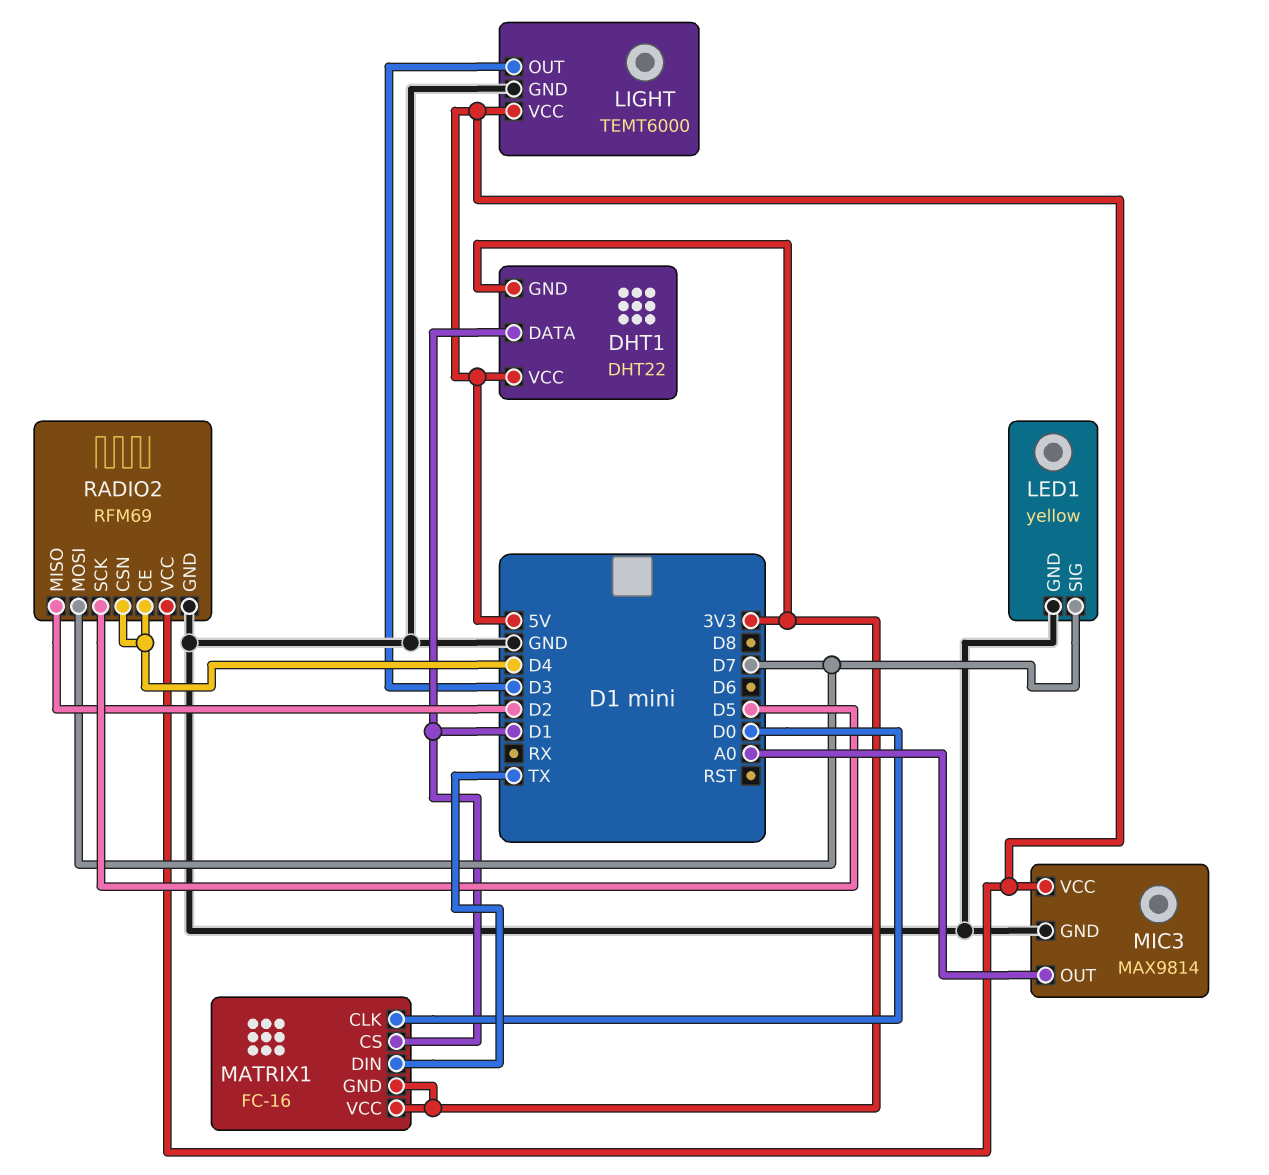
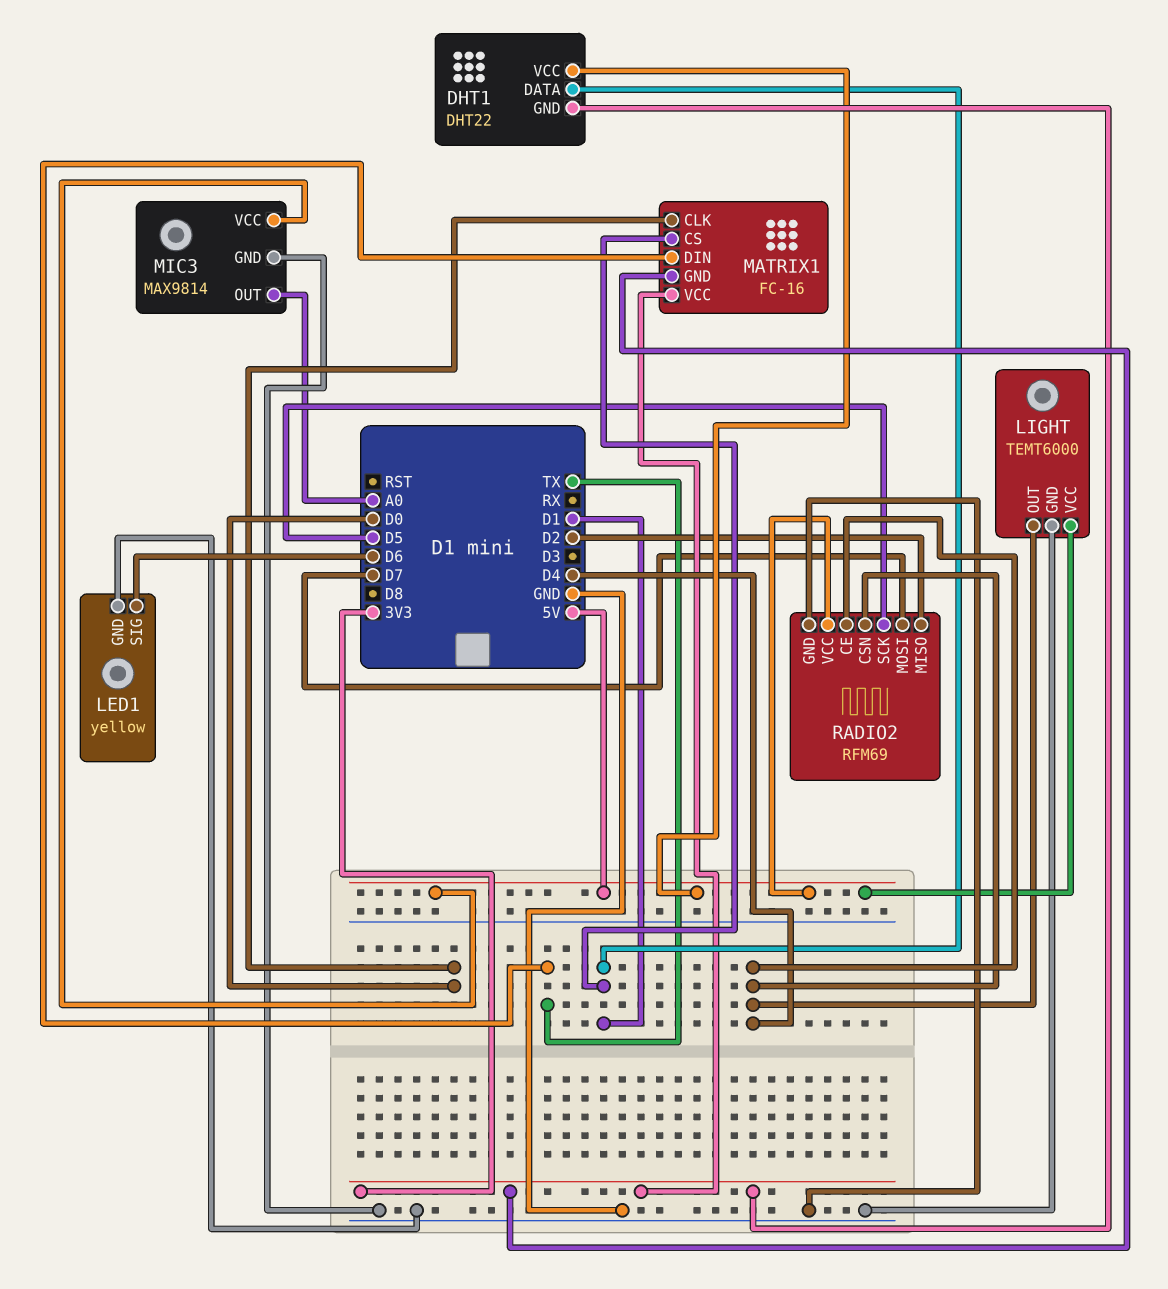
LED1 pin SIG: D7 -> D6
LIGHT pin OUT: D3 -> D4

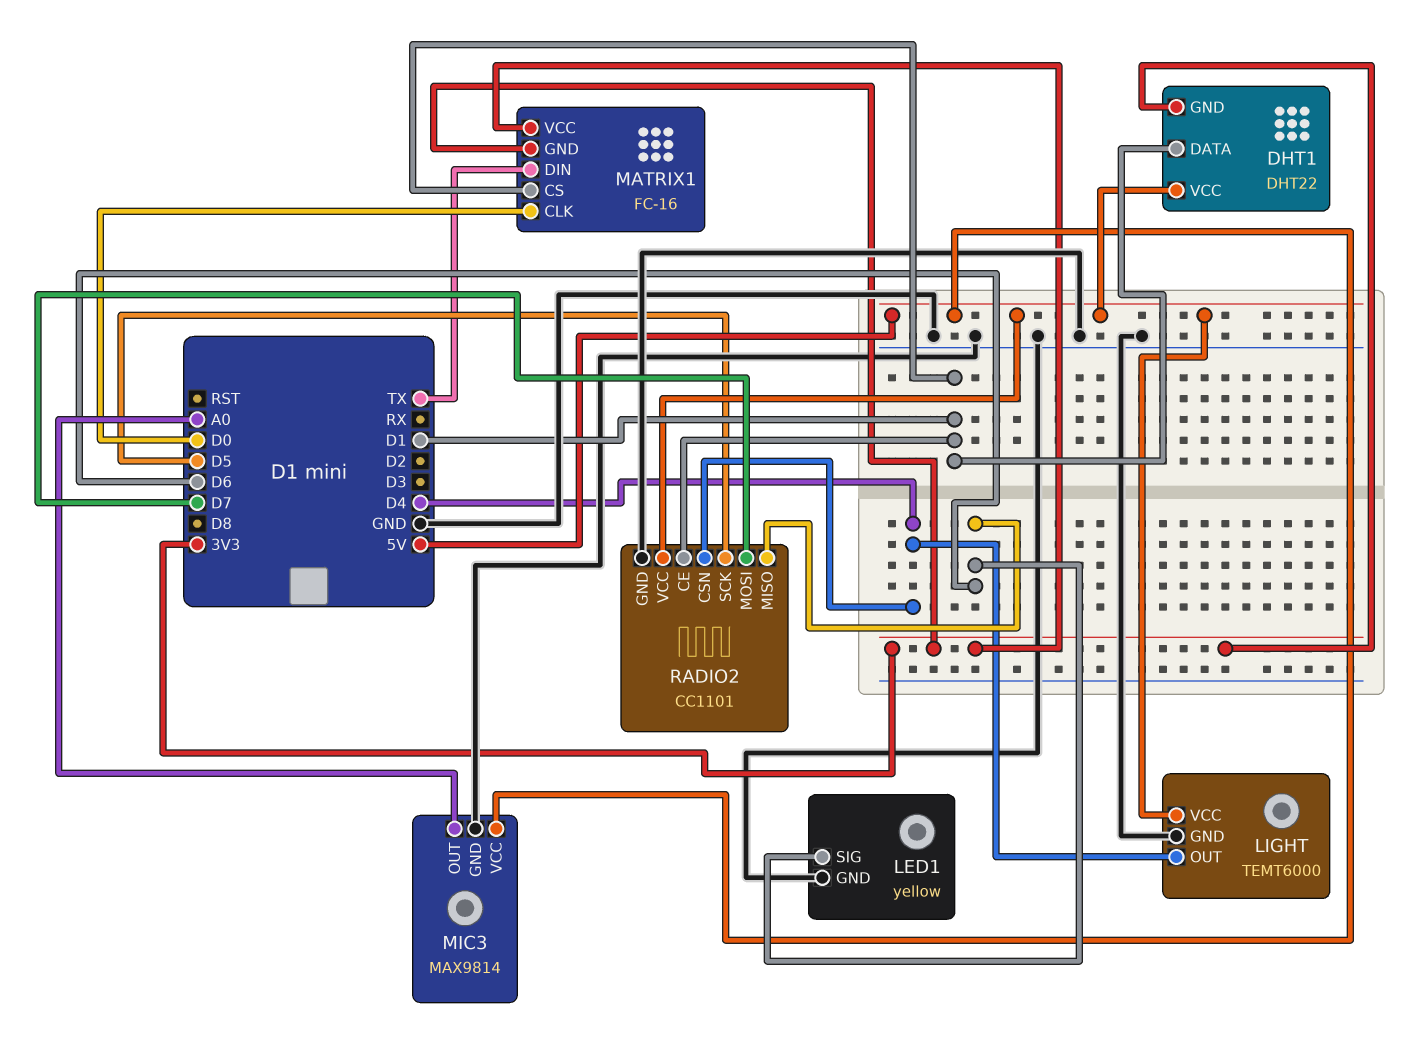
RADIO2: RFM69 -> CC1101
RADIO2 pin CE: D4 -> D1
RADIO2 pin MISO: D2 -> D6

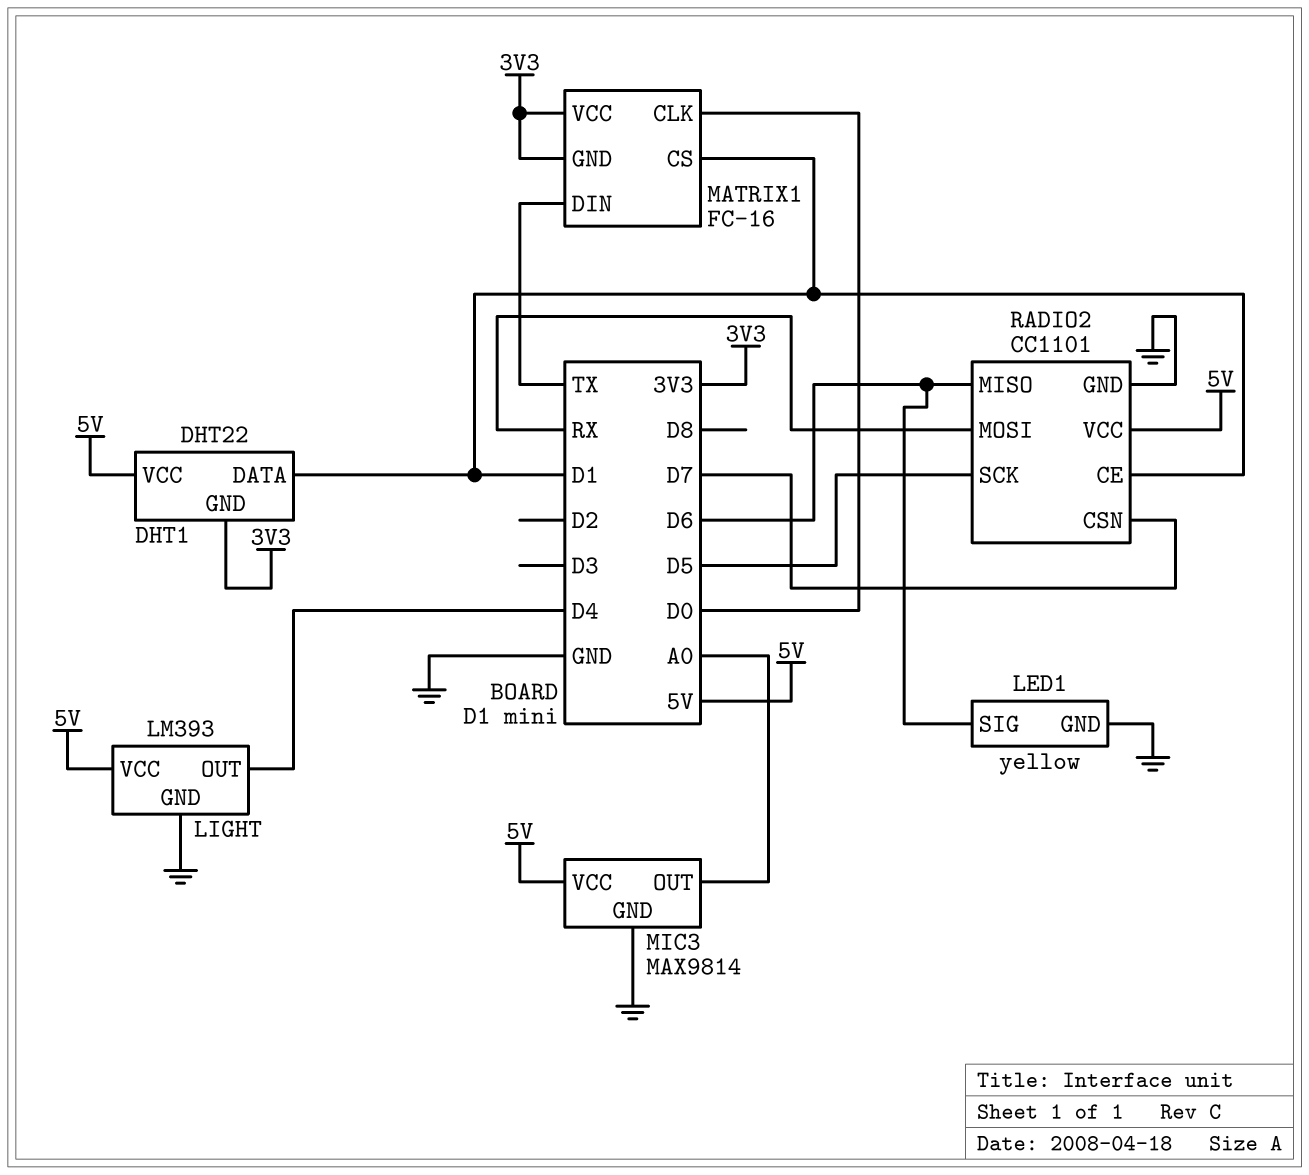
LIGHT: TEMT6000 -> LM393
RADIO2 pin CSN: D4 -> D7
RADIO2 pin MOSI: D7 -> RX

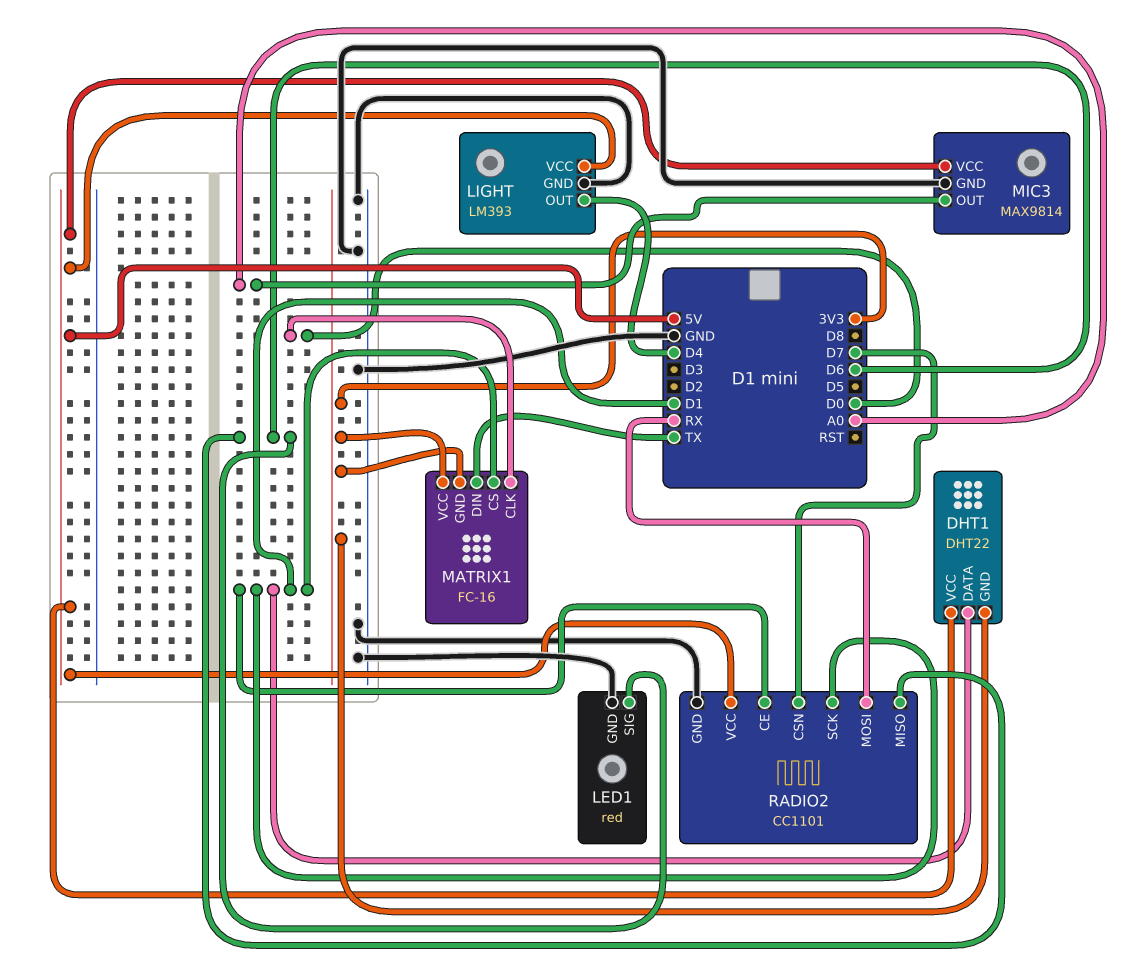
LED1: yellow -> red
RADIO2 pin SCK: D5 -> D1

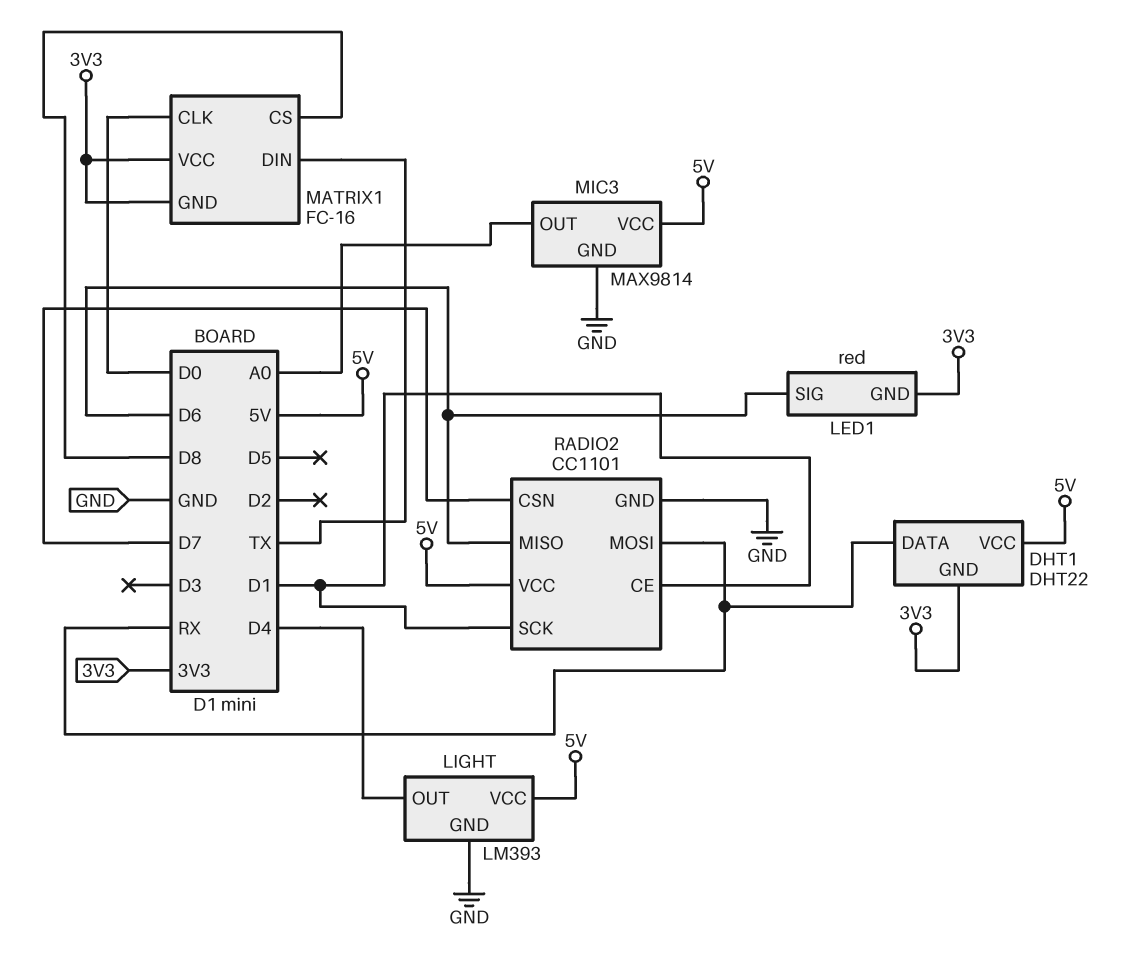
DHT1 pin DATA: D1 -> RX
LED1 pin GND: GND -> 3V3
MATRIX1 pin CS: D1 -> D8

